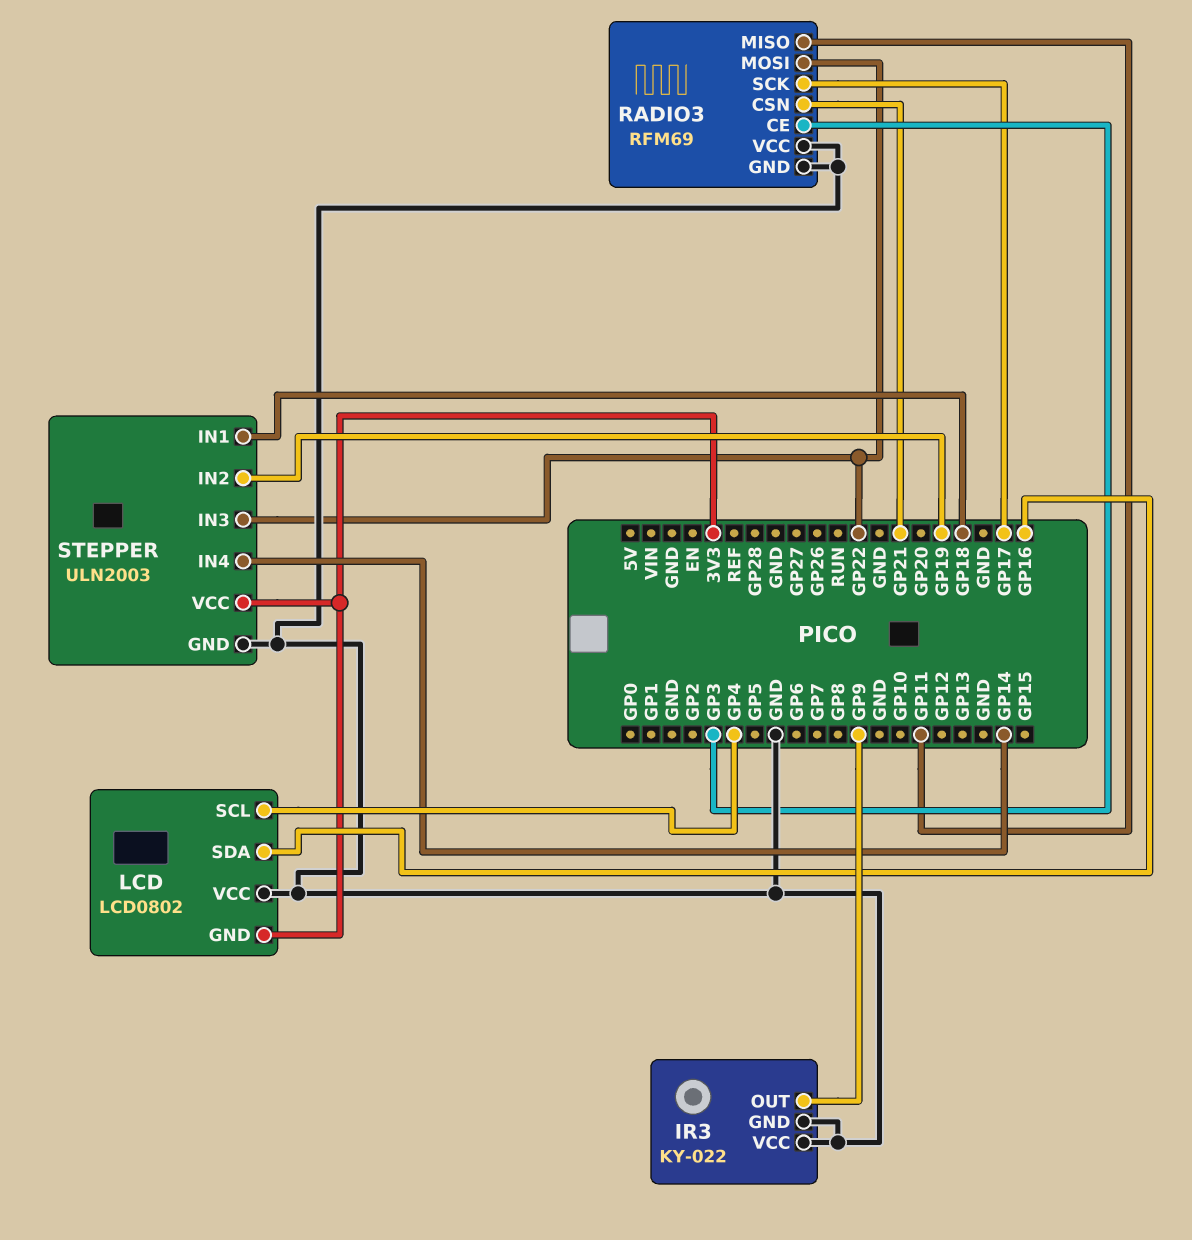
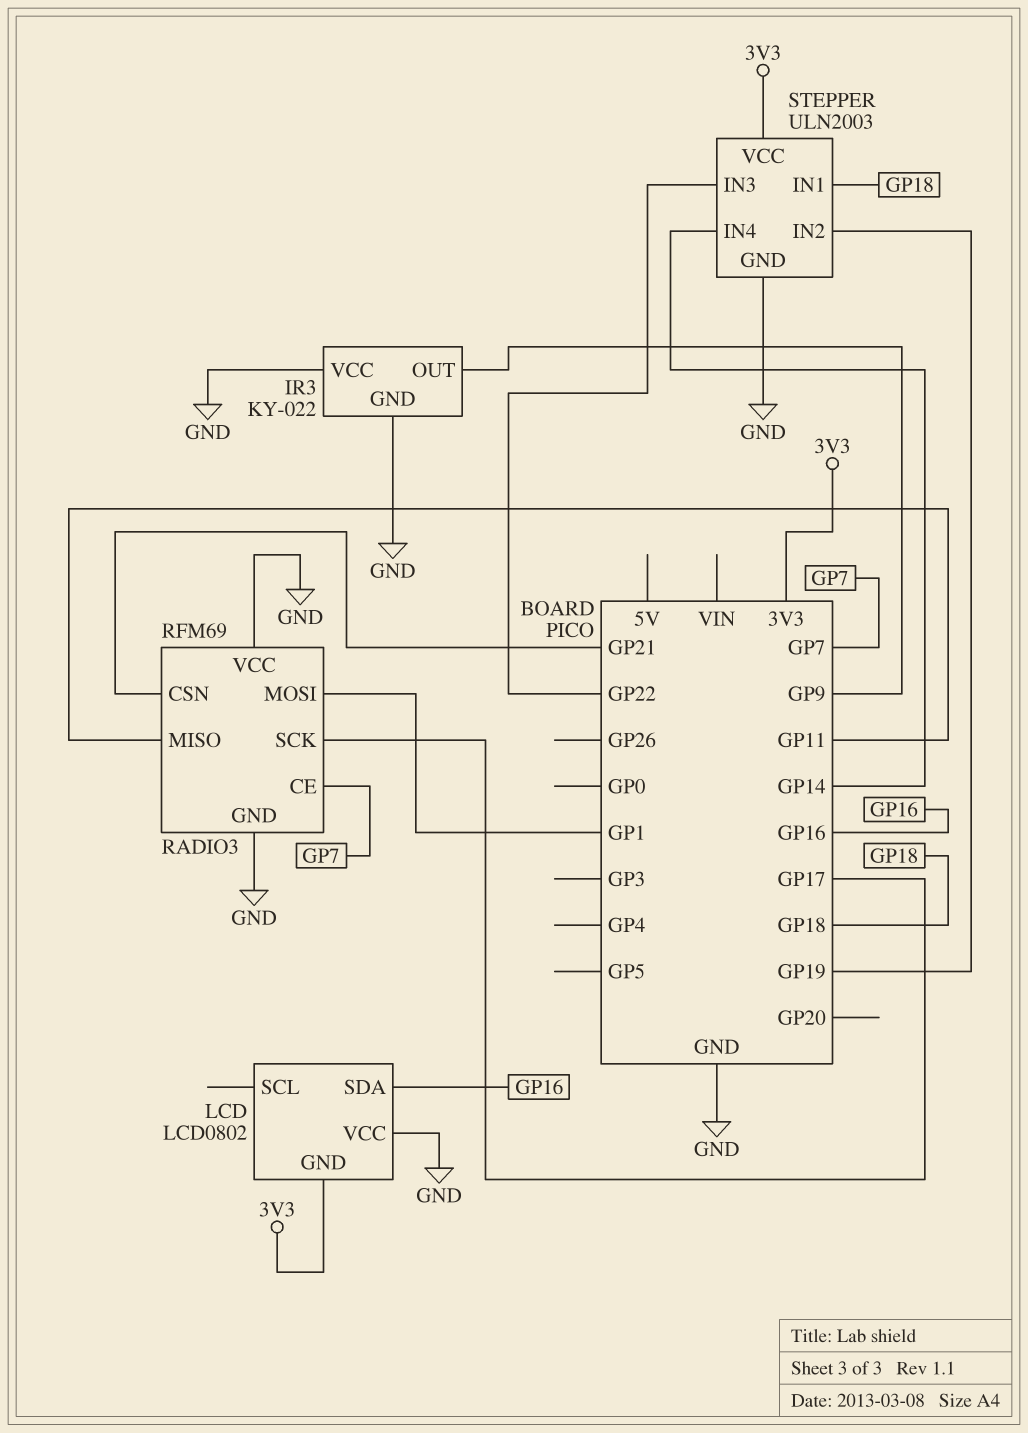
LCD pin SCL: GP4 -> none
RADIO3 pin CE: GP3 -> GP7
RADIO3 pin MOSI: GP22 -> GP1

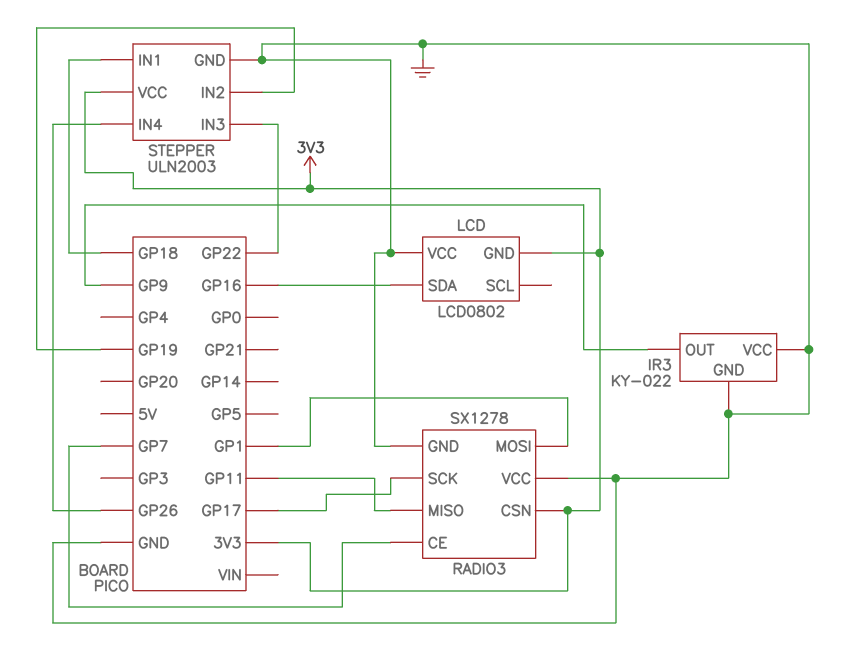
RADIO3: RFM69 -> SX1278
RADIO3 pin CSN: GP21 -> 3V3
STEPPER pin IN4: GP14 -> GP26

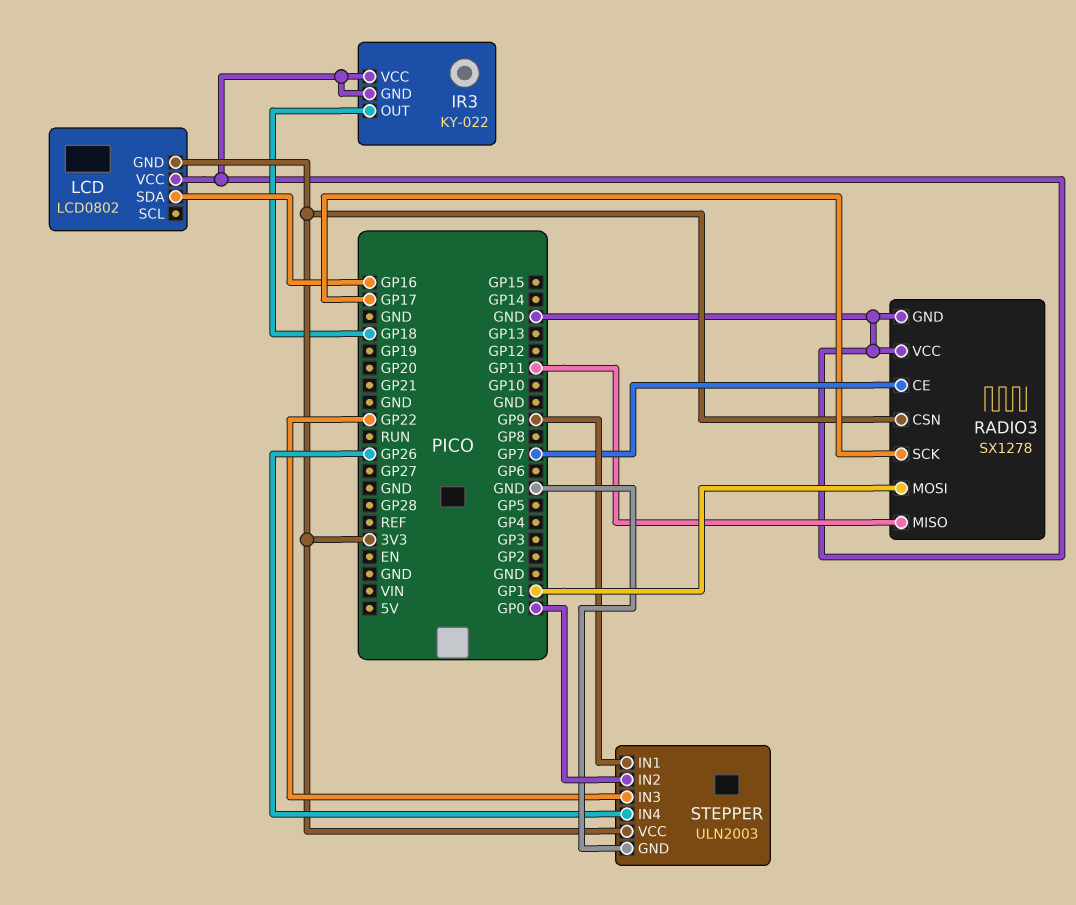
IR3 pin OUT: GP9 -> GP18
STEPPER pin IN1: GP18 -> GP9
STEPPER pin IN2: GP19 -> GP0

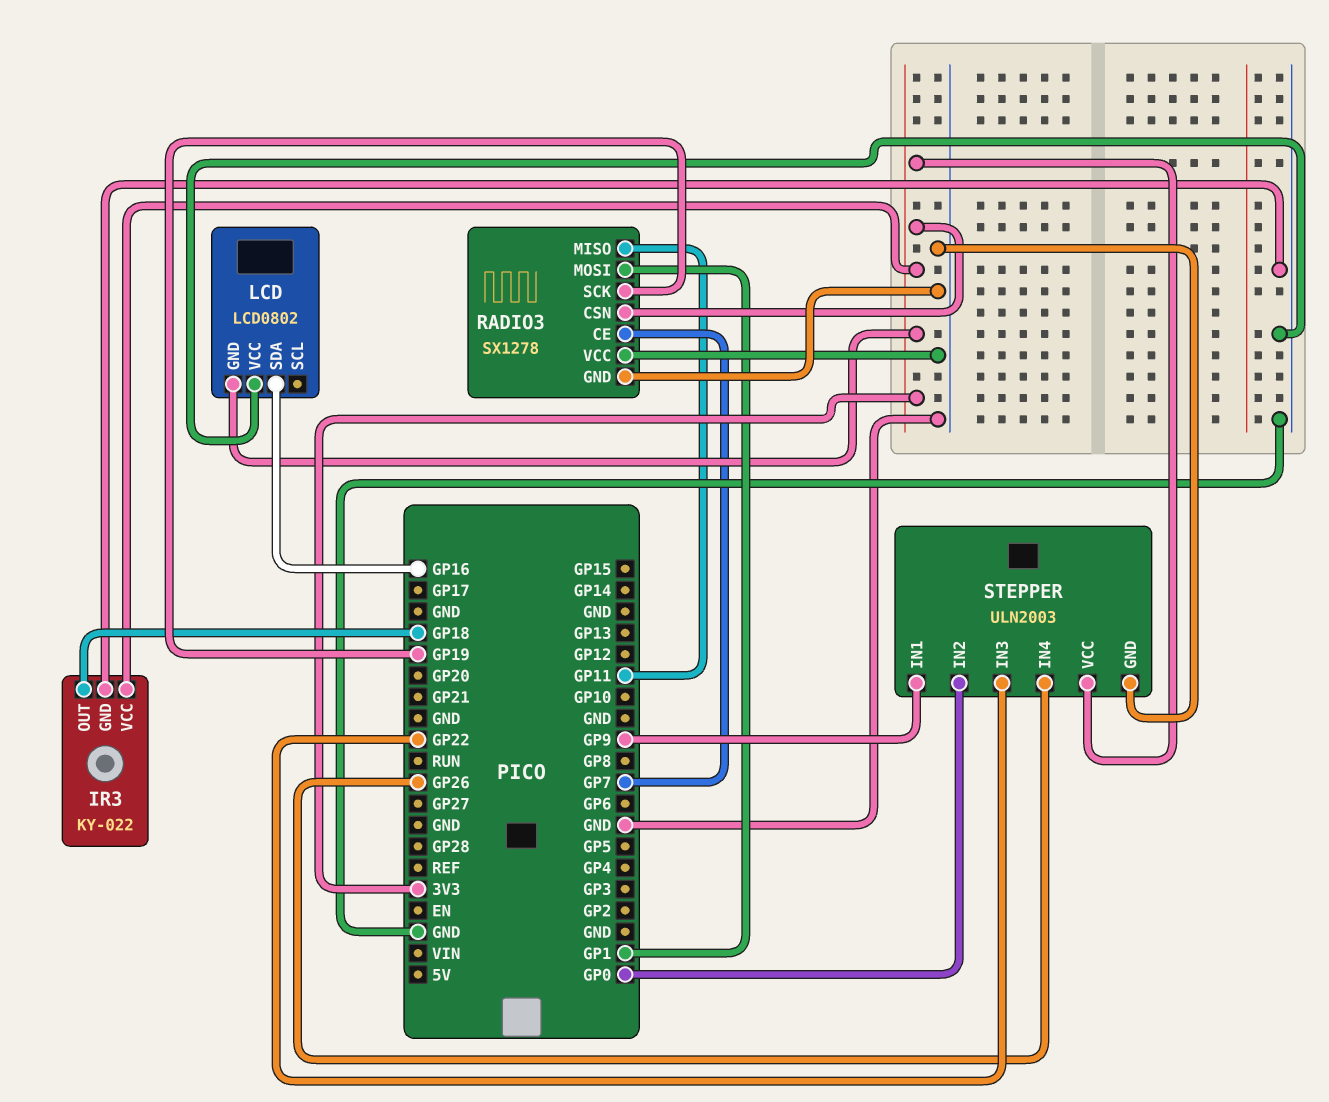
IR3 pin VCC: GND -> 3V3
RADIO3 pin SCK: GP17 -> GP19

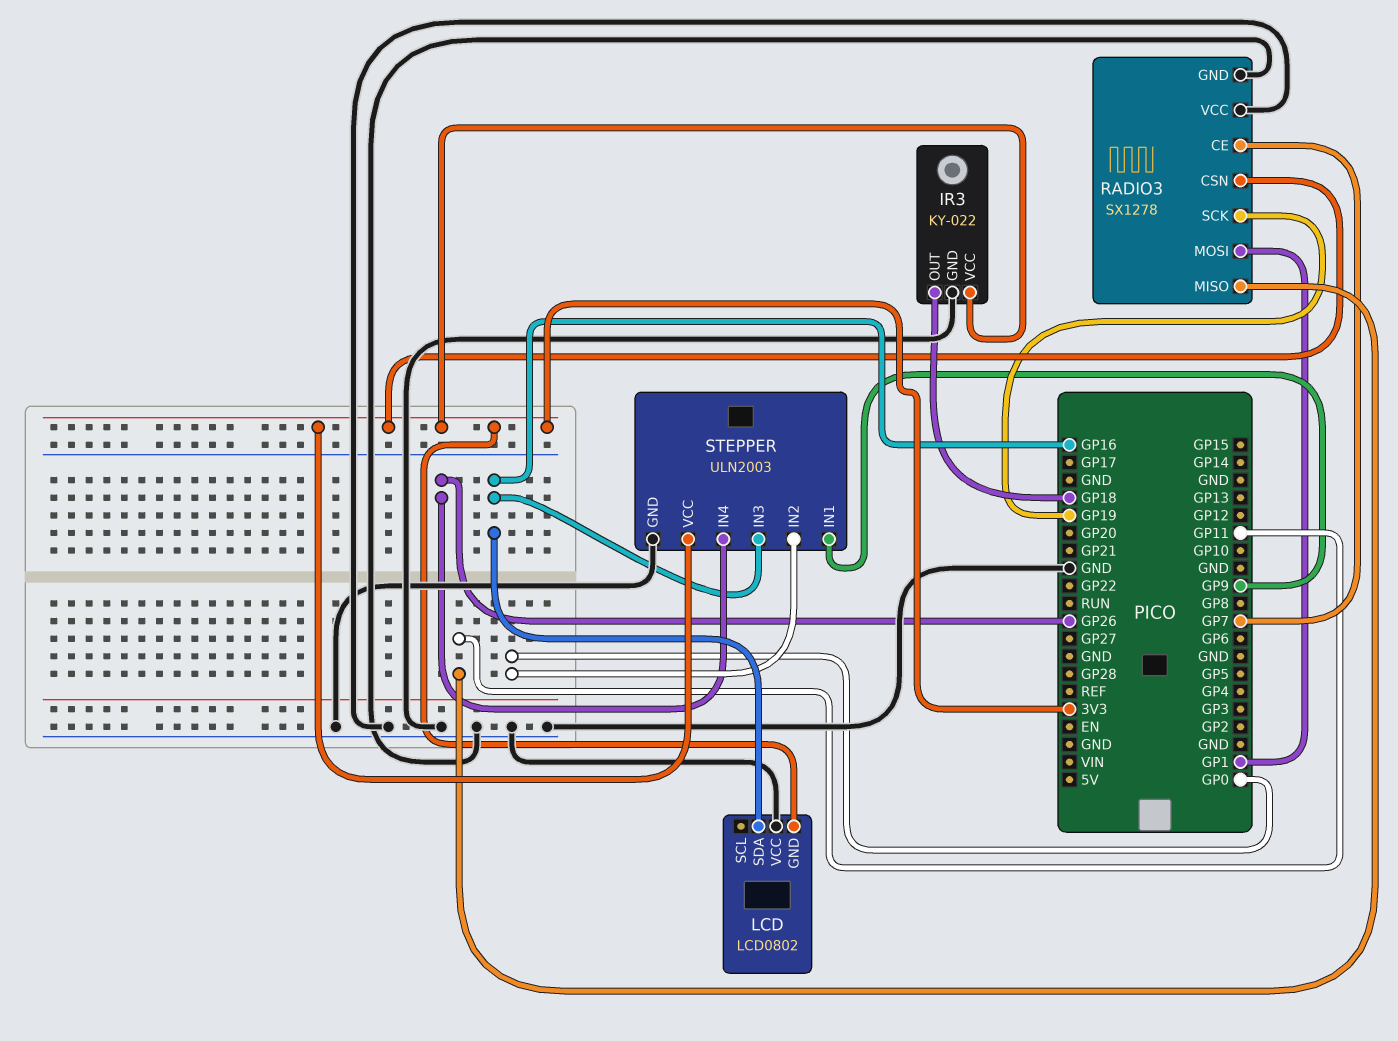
STEPPER pin IN3: GP22 -> GP16

